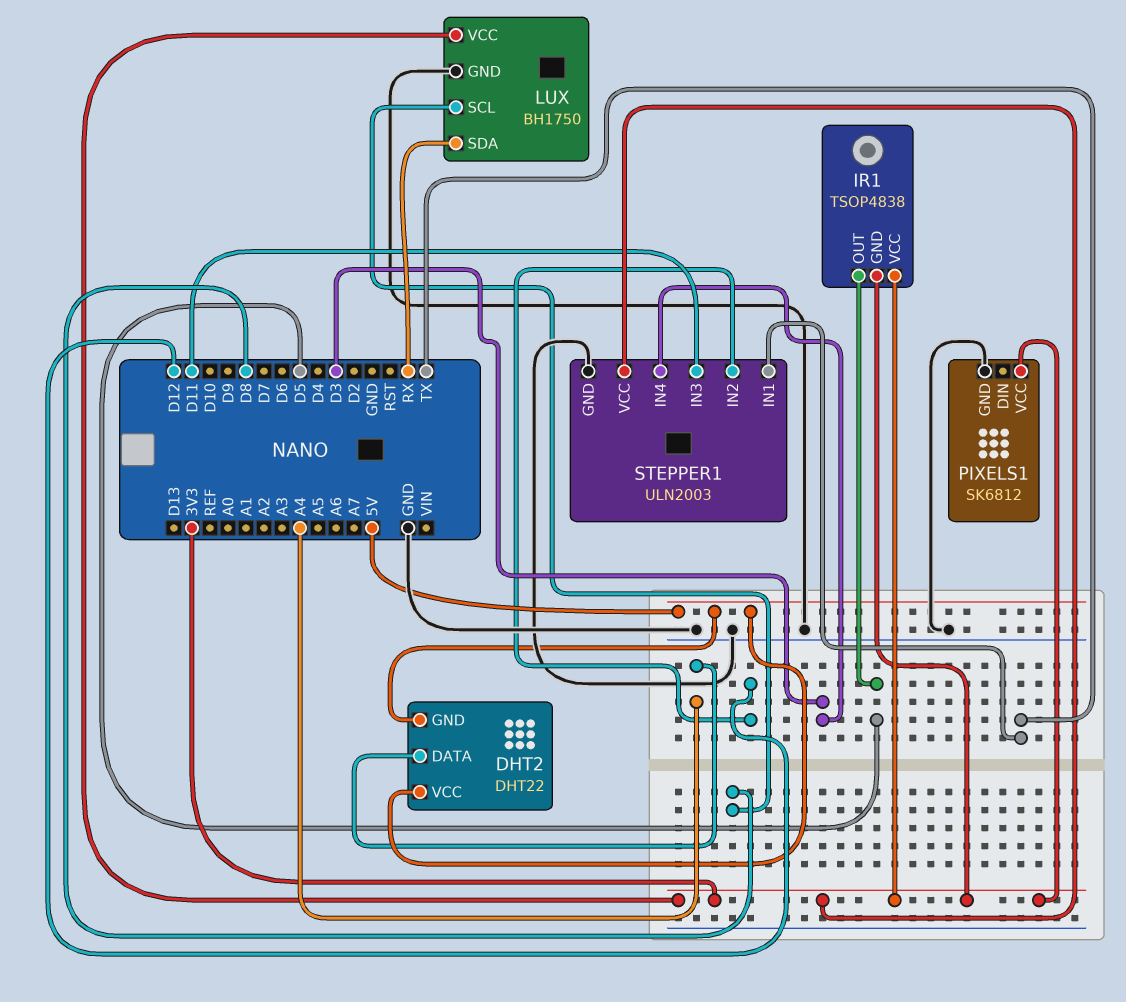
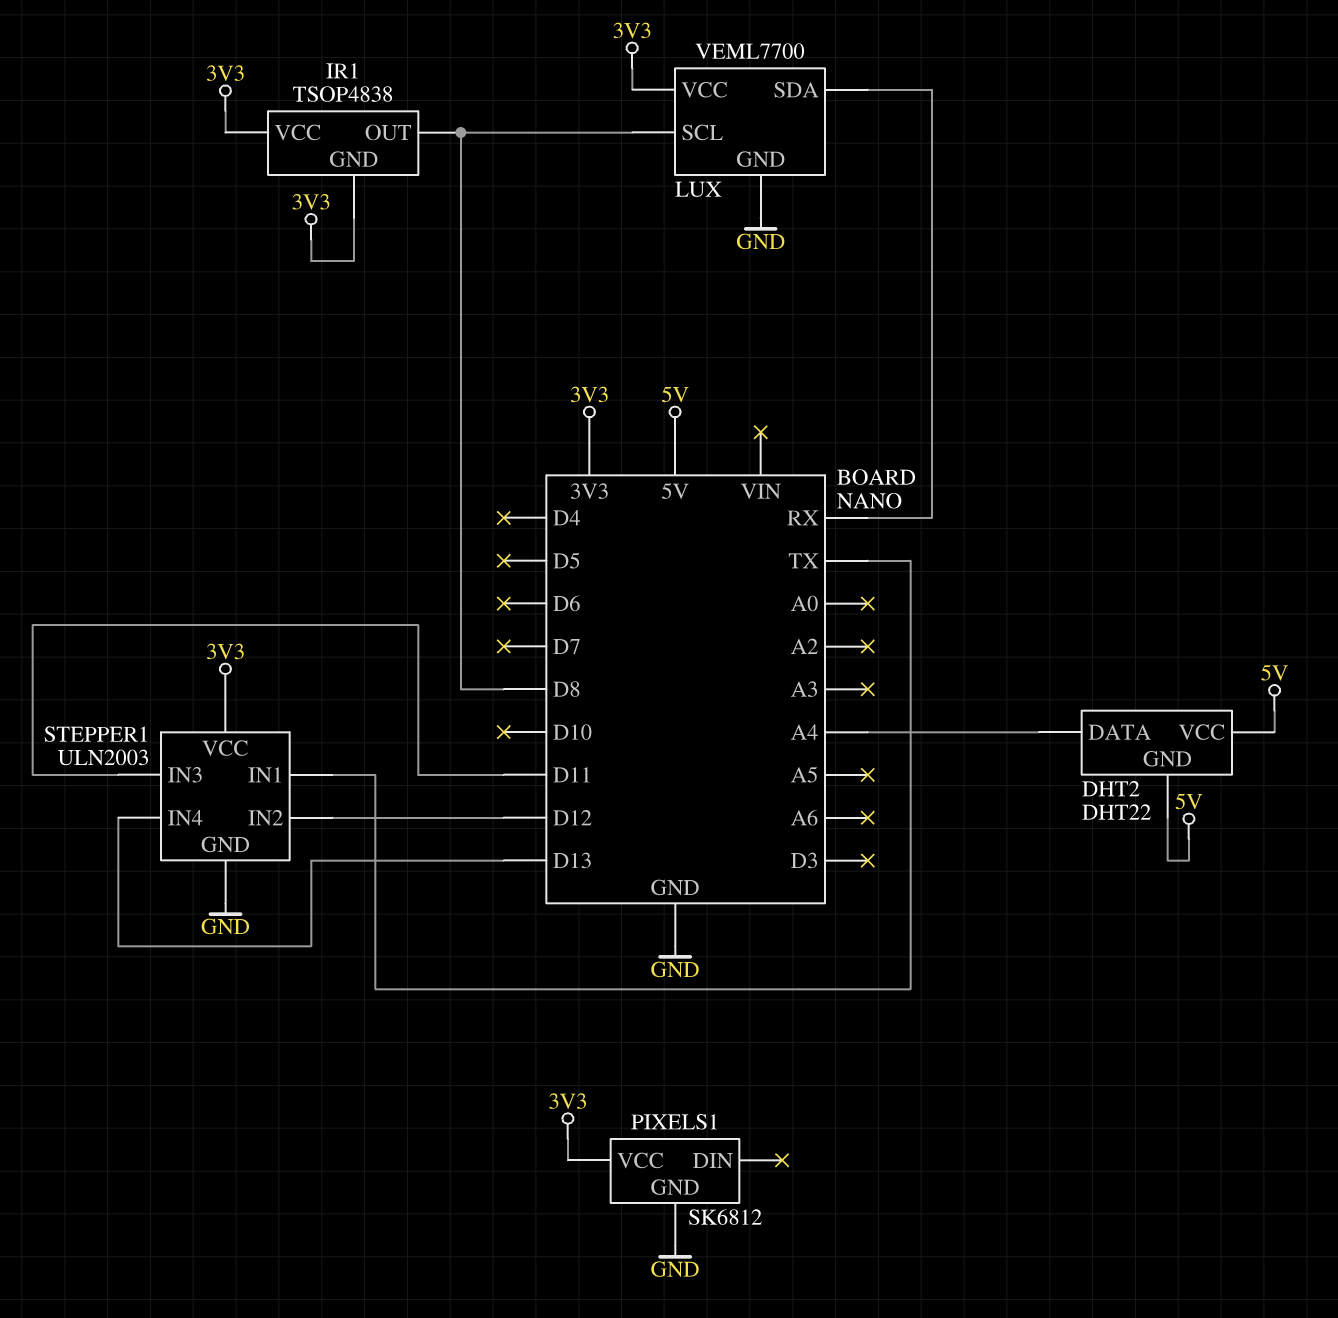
IR1 pin OUT: D5 -> D8
LUX: BH1750 -> VEML7700
STEPPER1 pin IN4: D3 -> D13

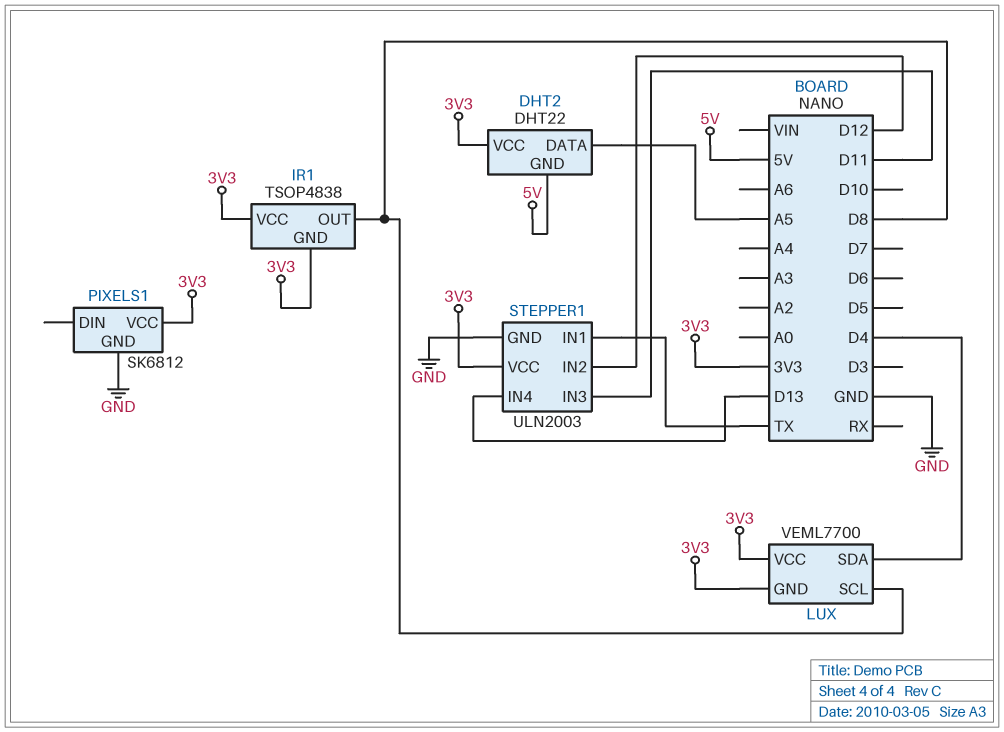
DHT2 pin DATA: A4 -> A5
DHT2 pin VCC: 5V -> 3V3
LUX pin GND: GND -> 3V3
LUX pin SDA: RX -> D4

